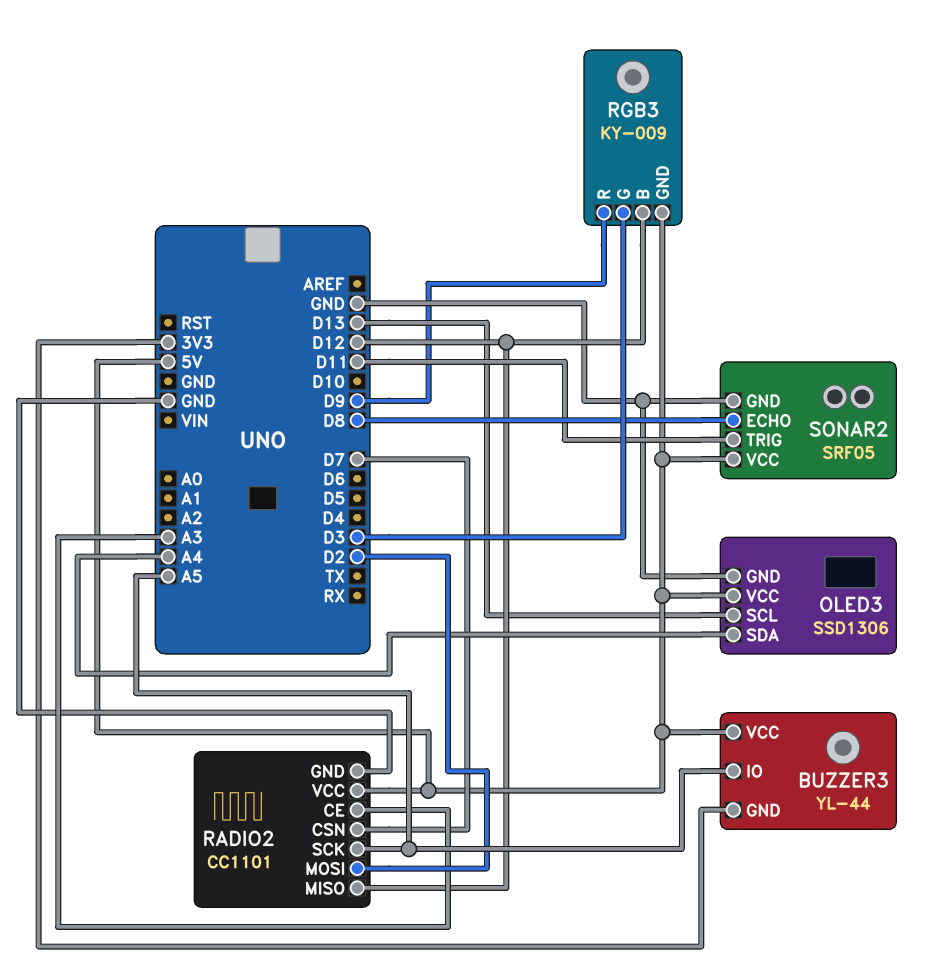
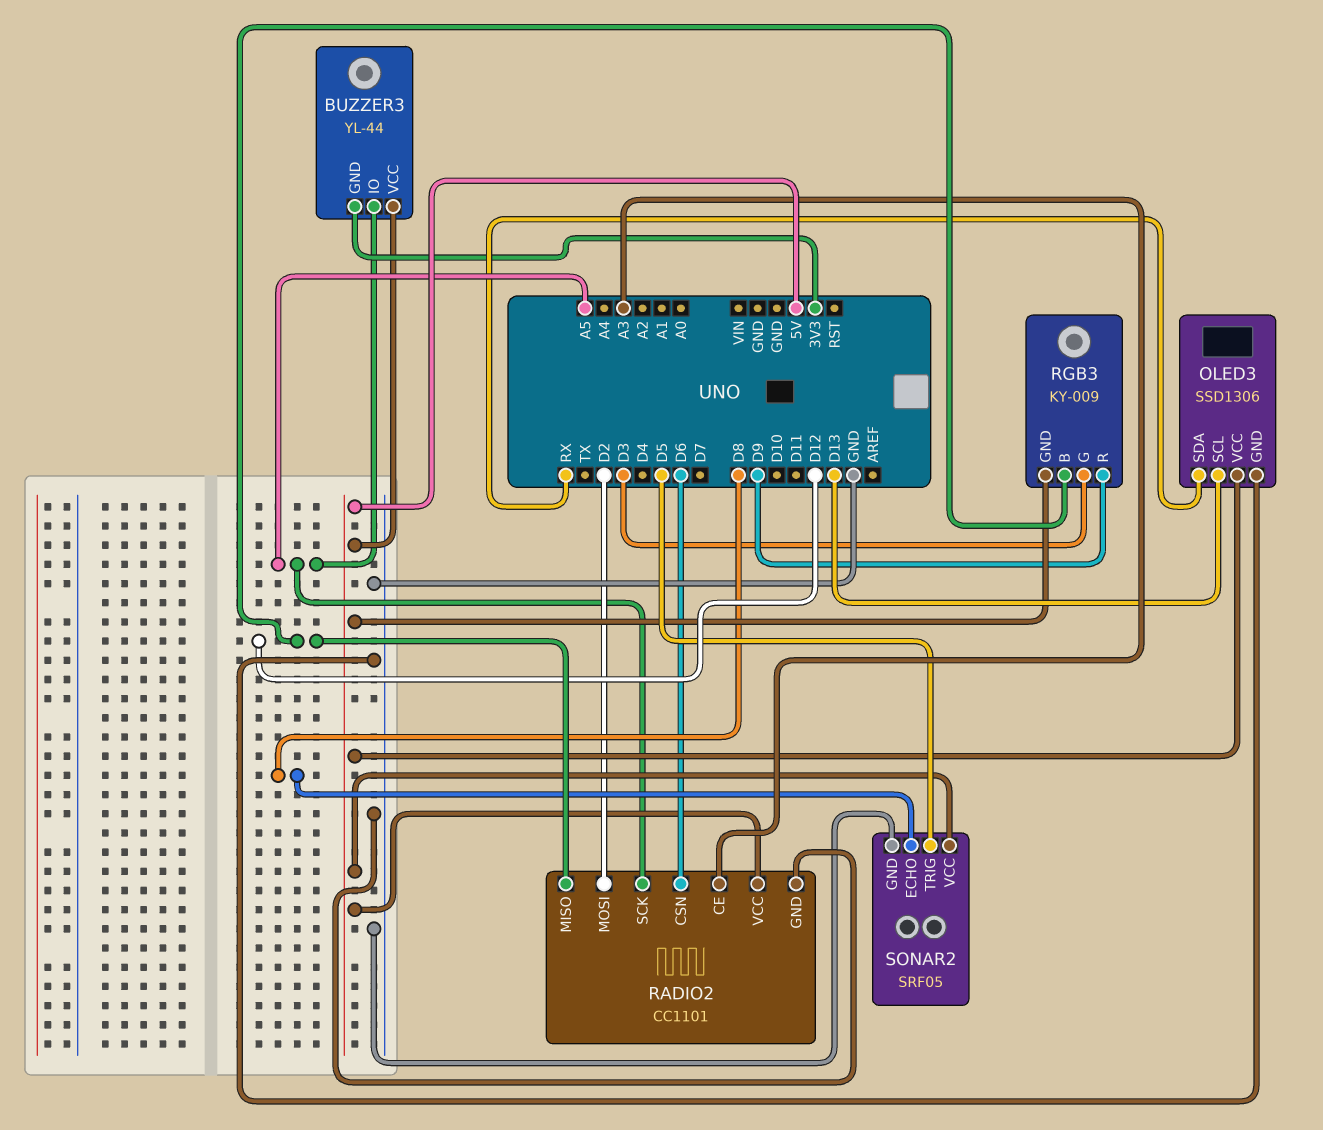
OLED3 pin SDA: A4 -> RX
RADIO2 pin CSN: D7 -> D6
SONAR2 pin TRIG: D11 -> D5

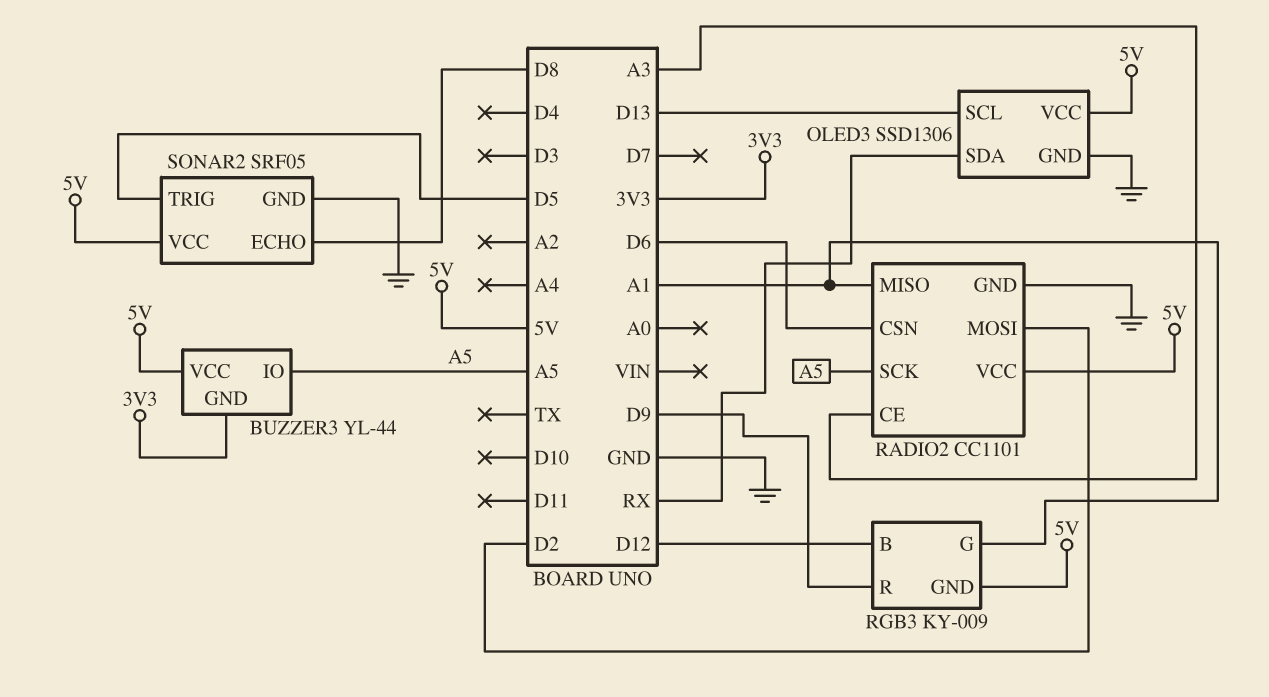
RADIO2 pin MISO: D12 -> A1
RGB3 pin G: D3 -> A1

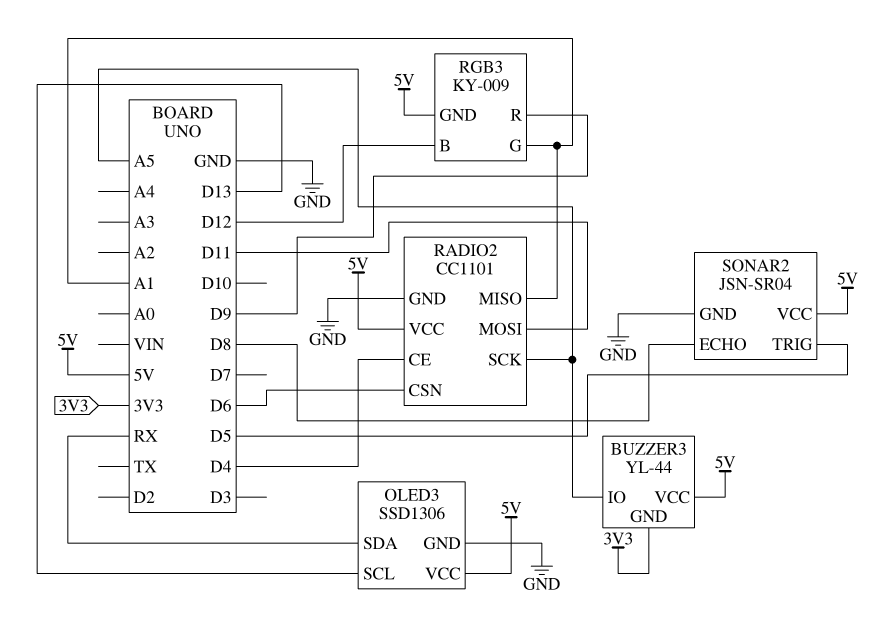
RADIO2 pin CE: A3 -> D4
RADIO2 pin MOSI: D2 -> D11
SONAR2: SRF05 -> JSN-SR04

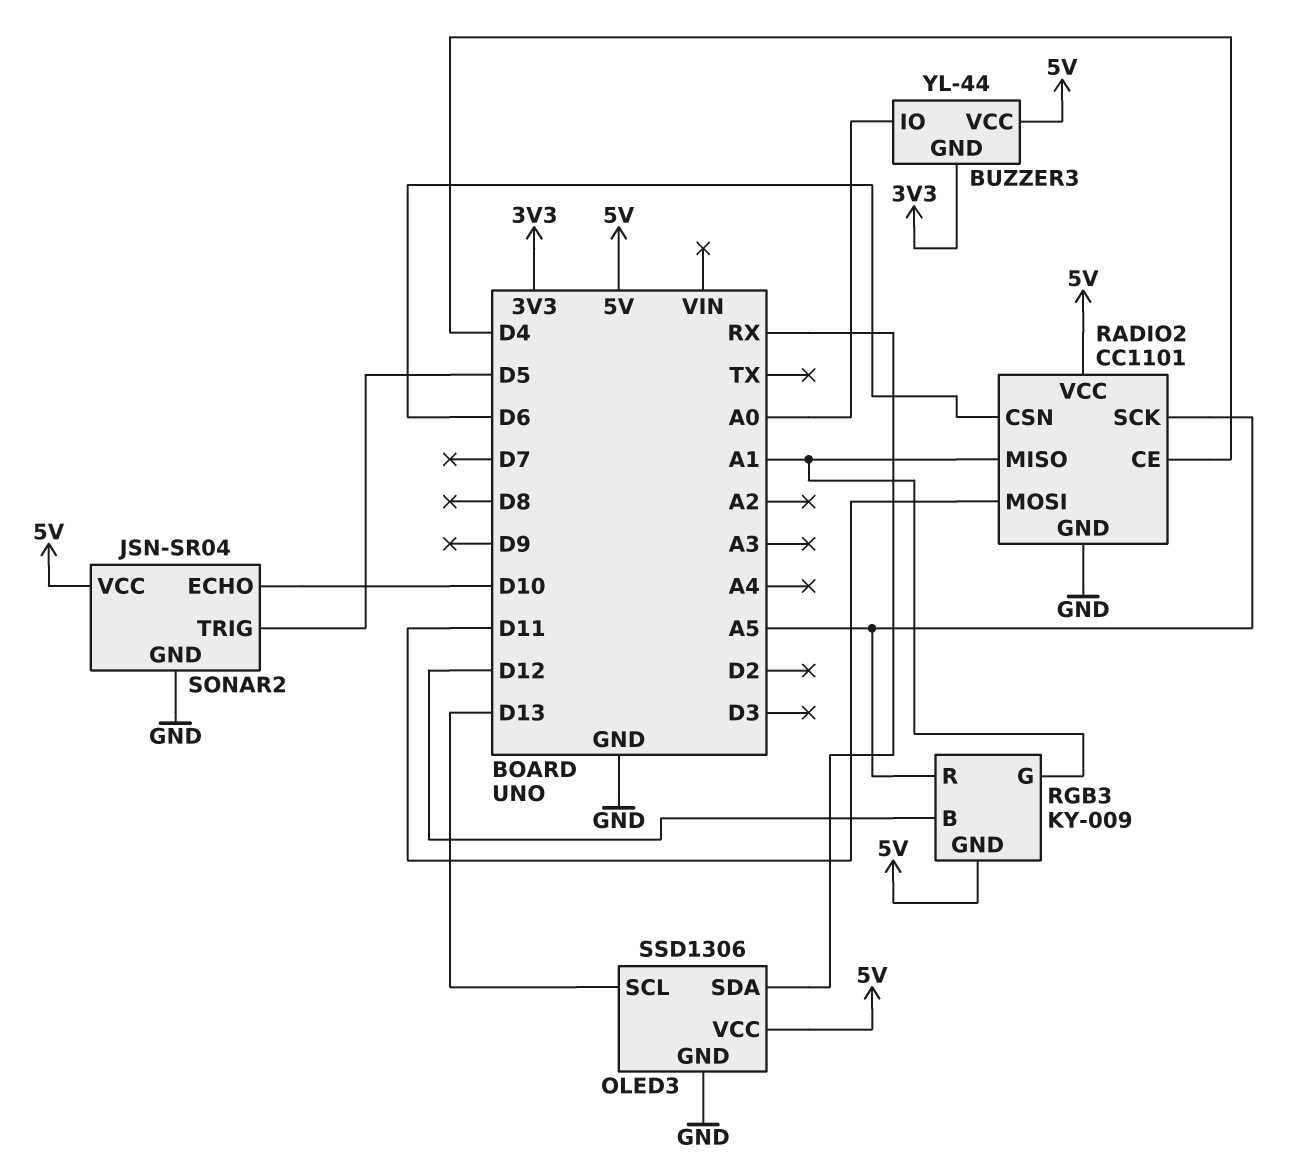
BUZZER3 pin IO: A5 -> A0
RGB3 pin R: D9 -> A5
SONAR2 pin ECHO: D8 -> D10

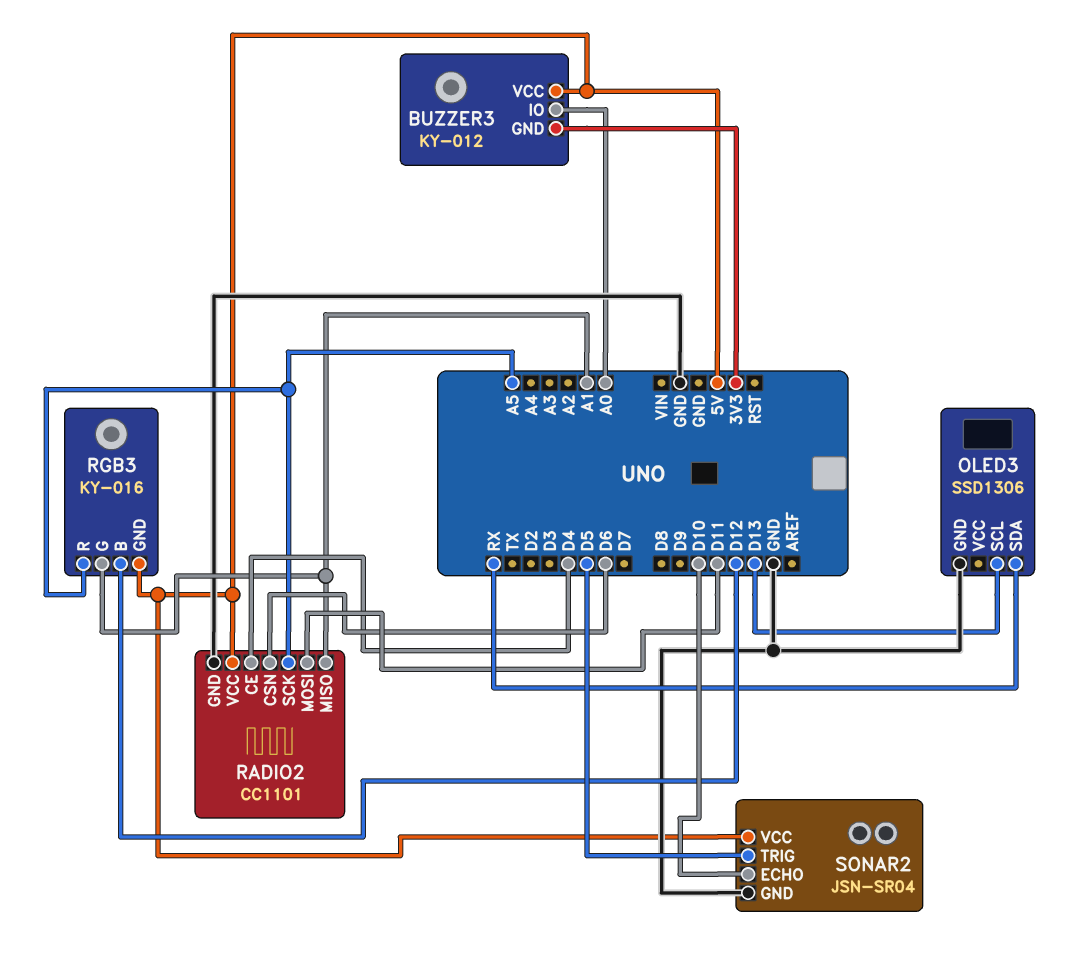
BUZZER3: YL-44 -> KY-012
OLED3 pin VCC: 5V -> none
RGB3: KY-009 -> KY-016

